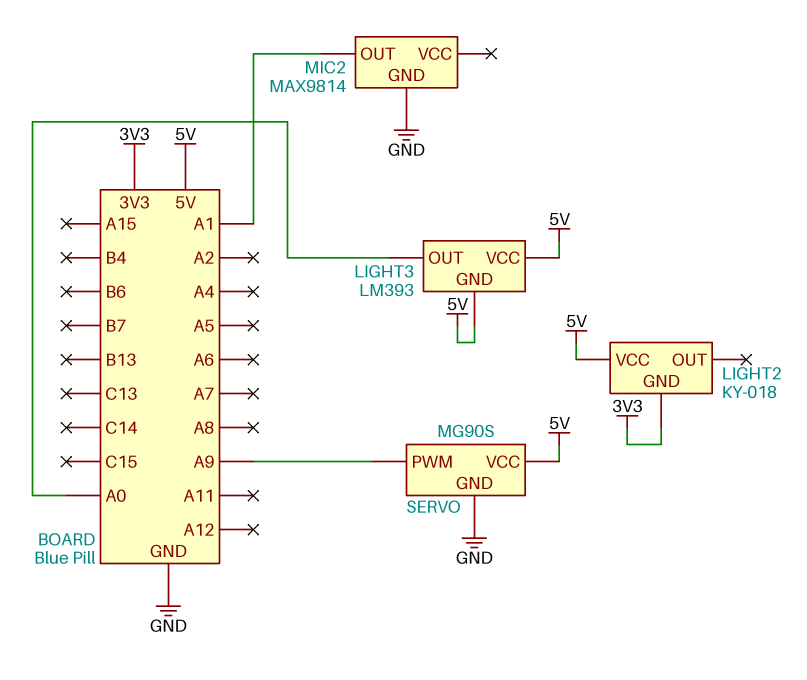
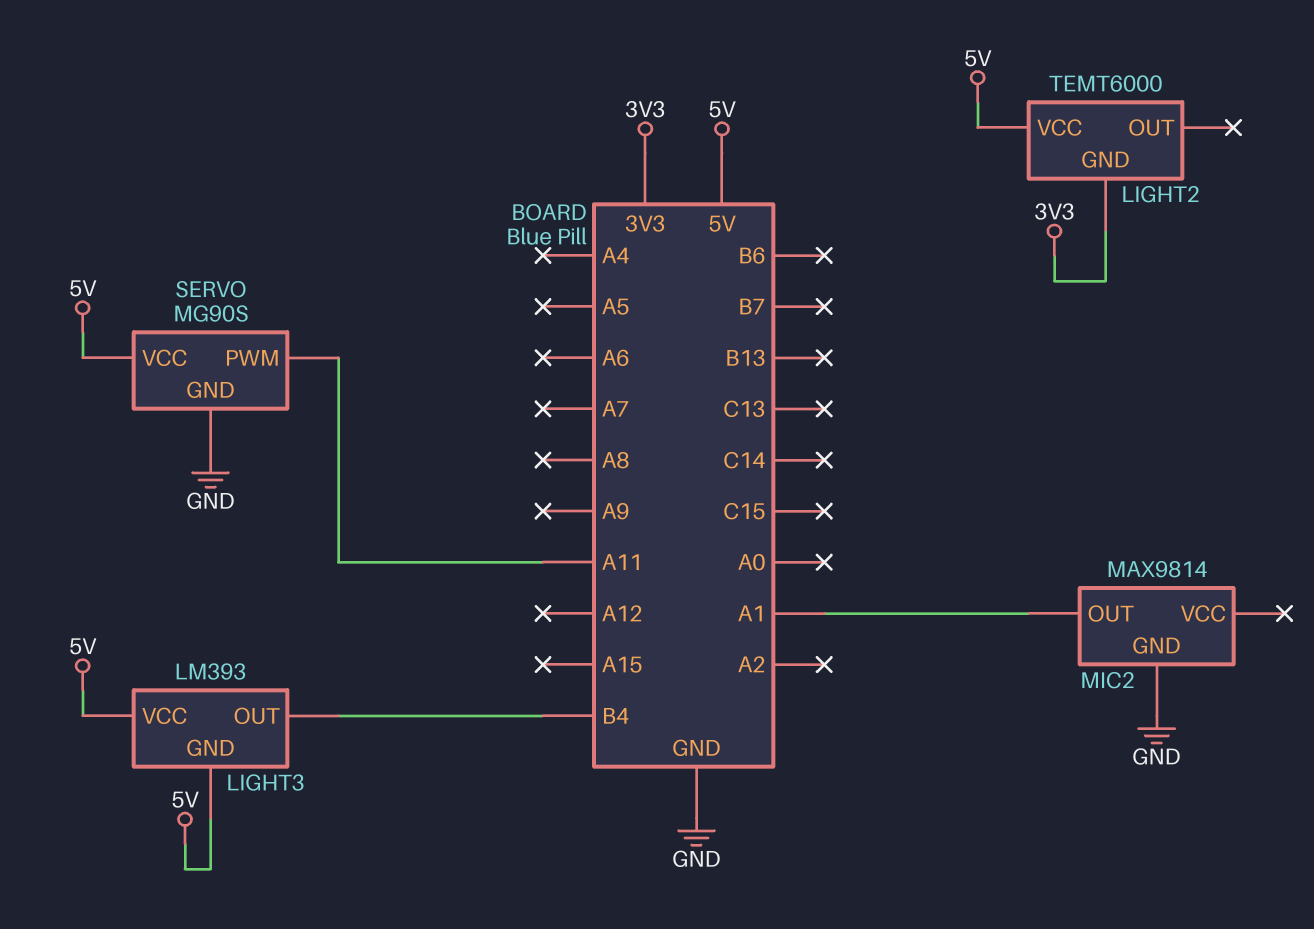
LIGHT2: KY-018 -> TEMT6000
LIGHT3 pin OUT: A0 -> B4
SERVO pin PWM: A9 -> A11

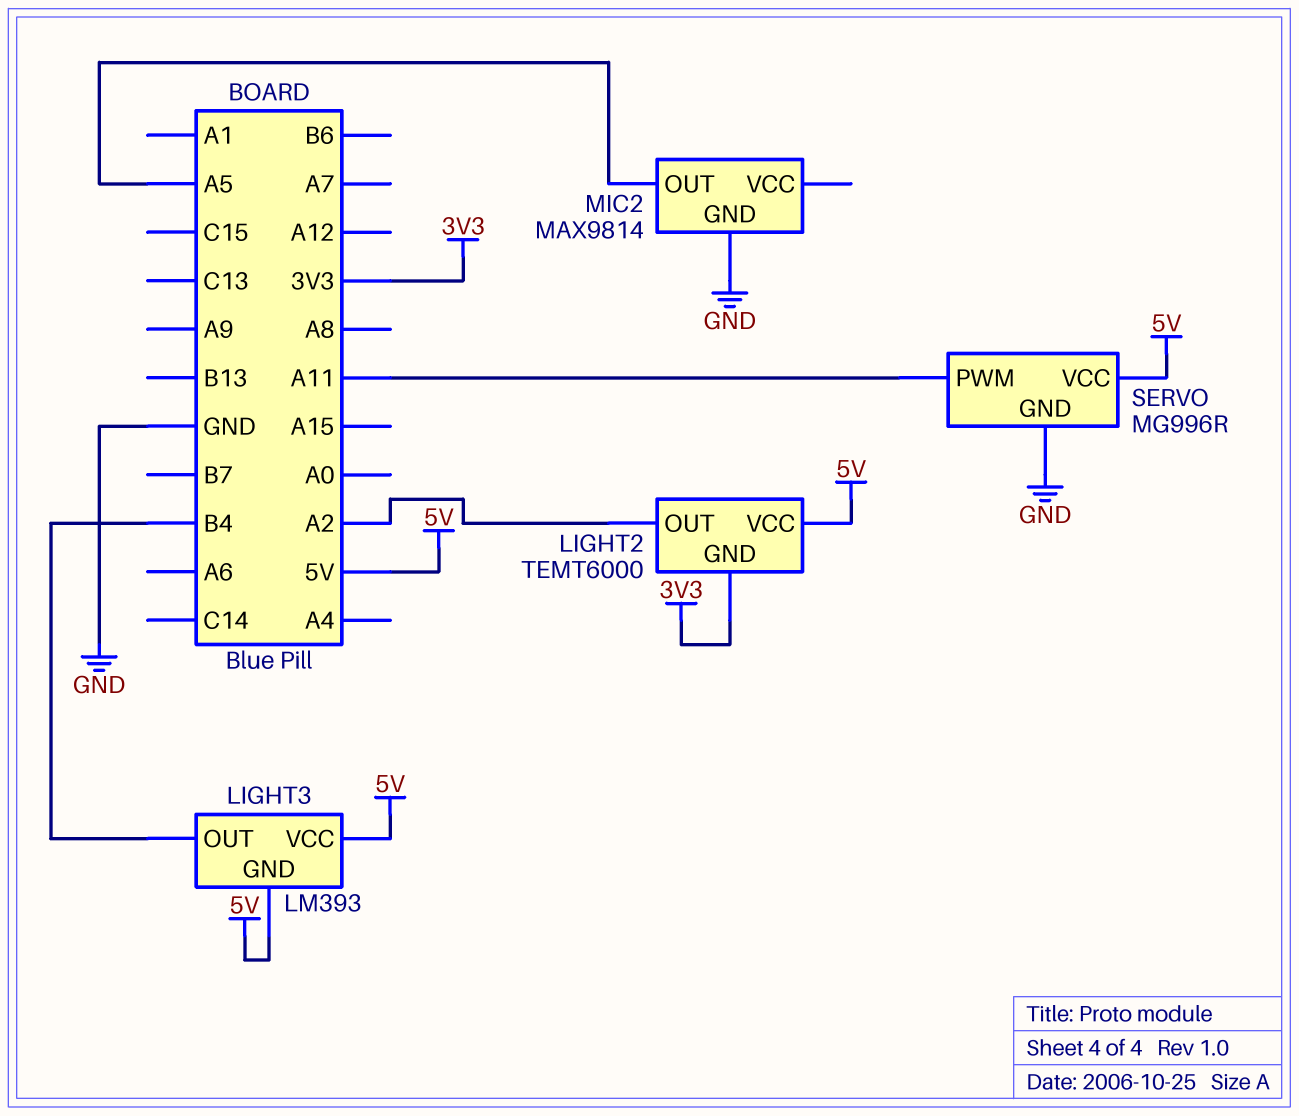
LIGHT2 pin OUT: none -> A2
MIC2 pin OUT: A1 -> A5
SERVO: MG90S -> MG996R

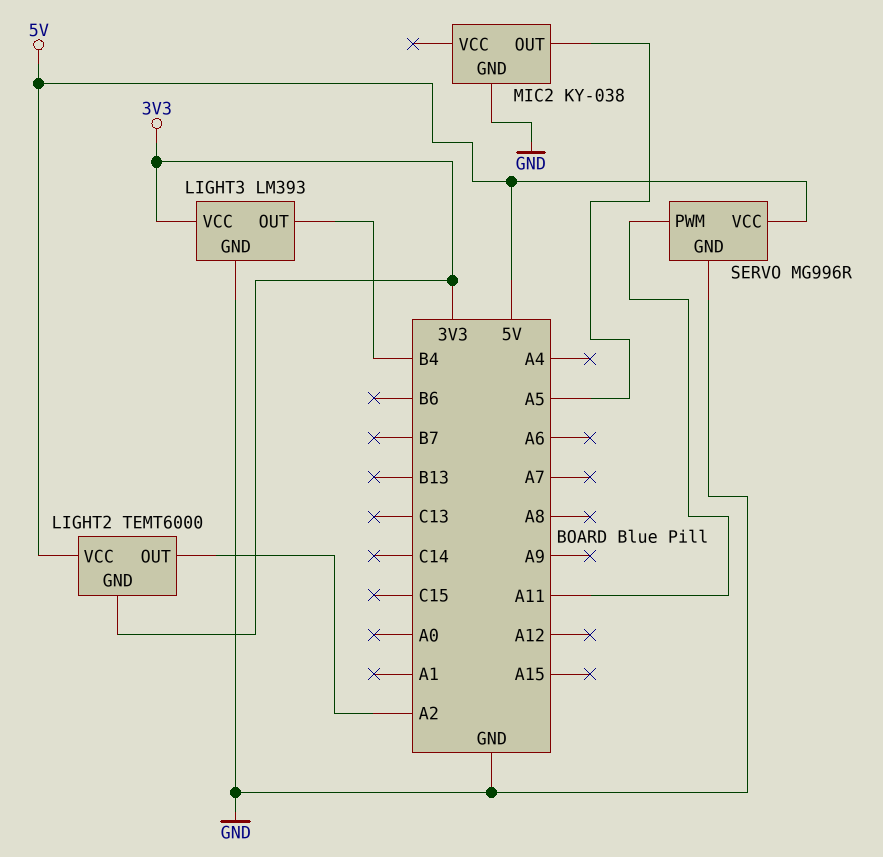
LIGHT3 pin GND: 5V -> GND
LIGHT3 pin VCC: 5V -> 3V3
MIC2: MAX9814 -> KY-038

